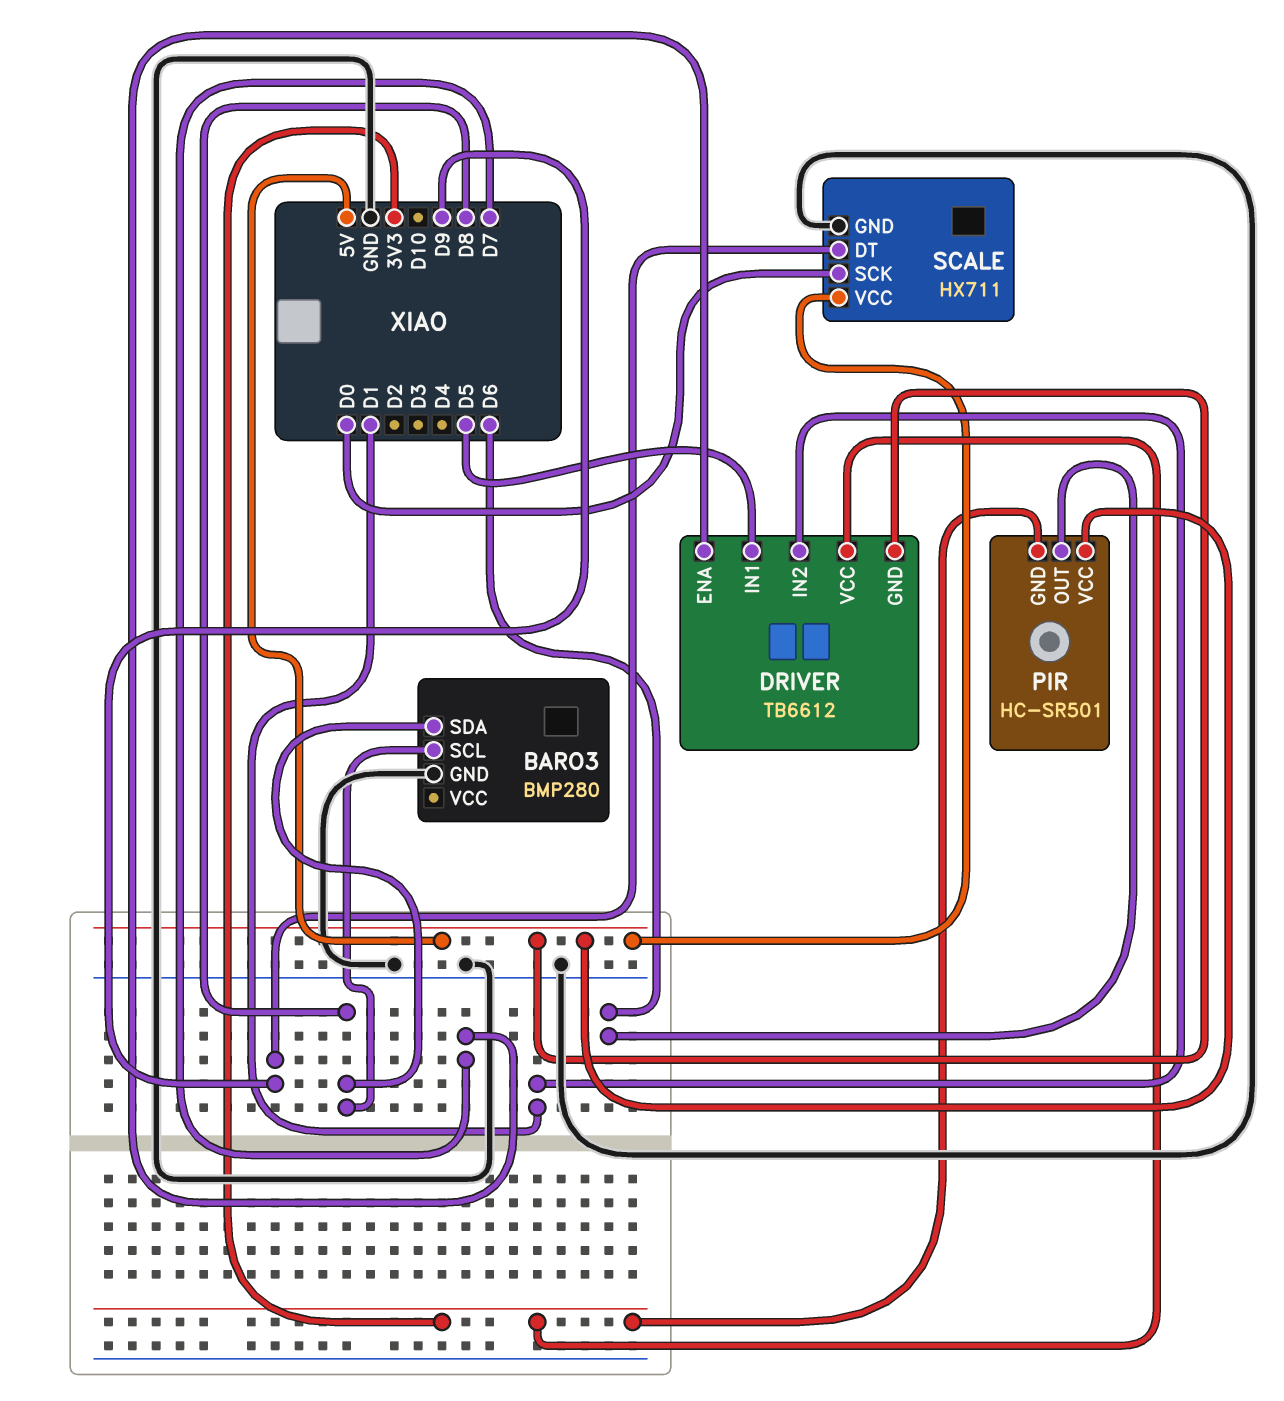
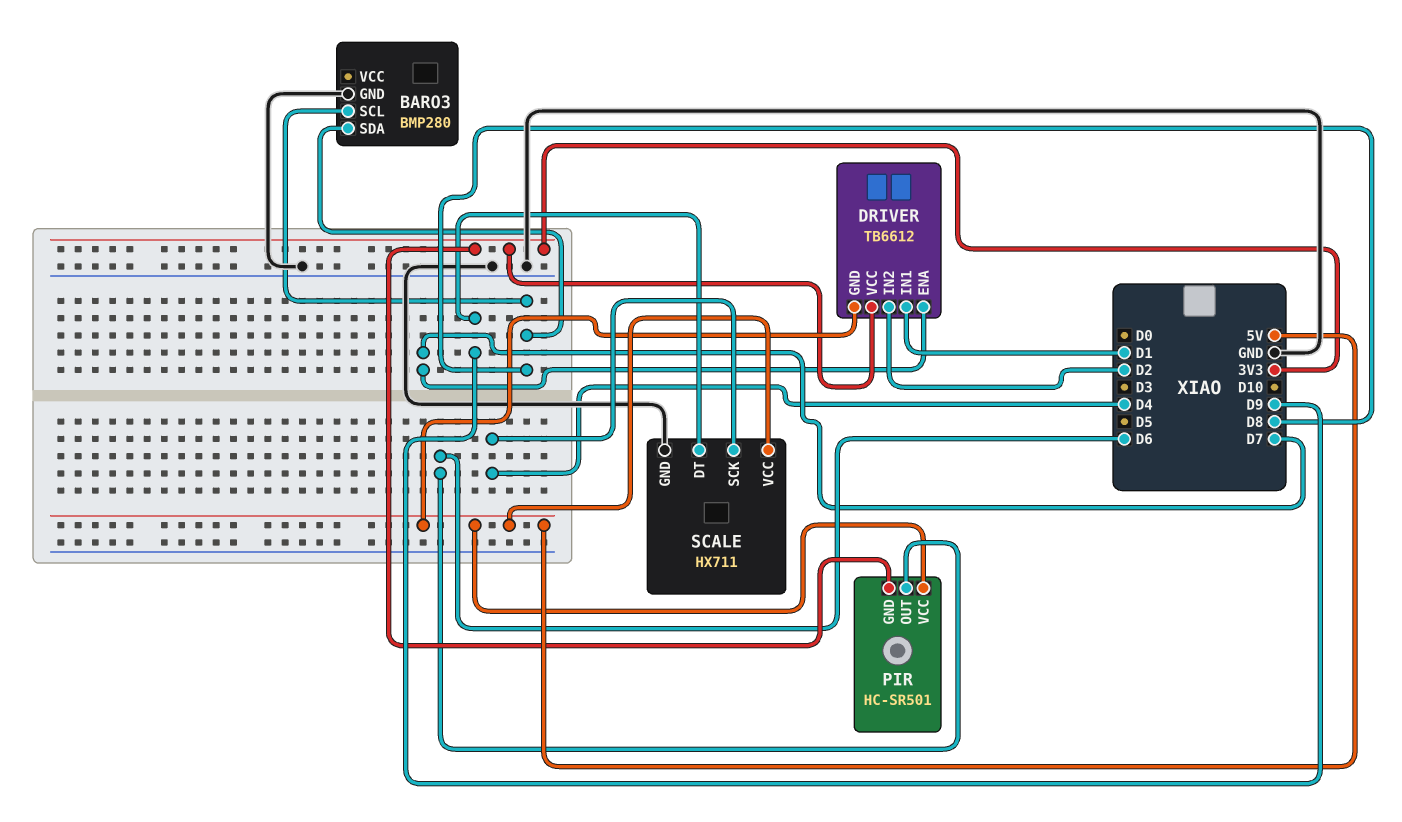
DRIVER pin IN1: D5 -> D1
DRIVER pin IN2: D1 -> D2
SCALE pin SCK: D0 -> D4

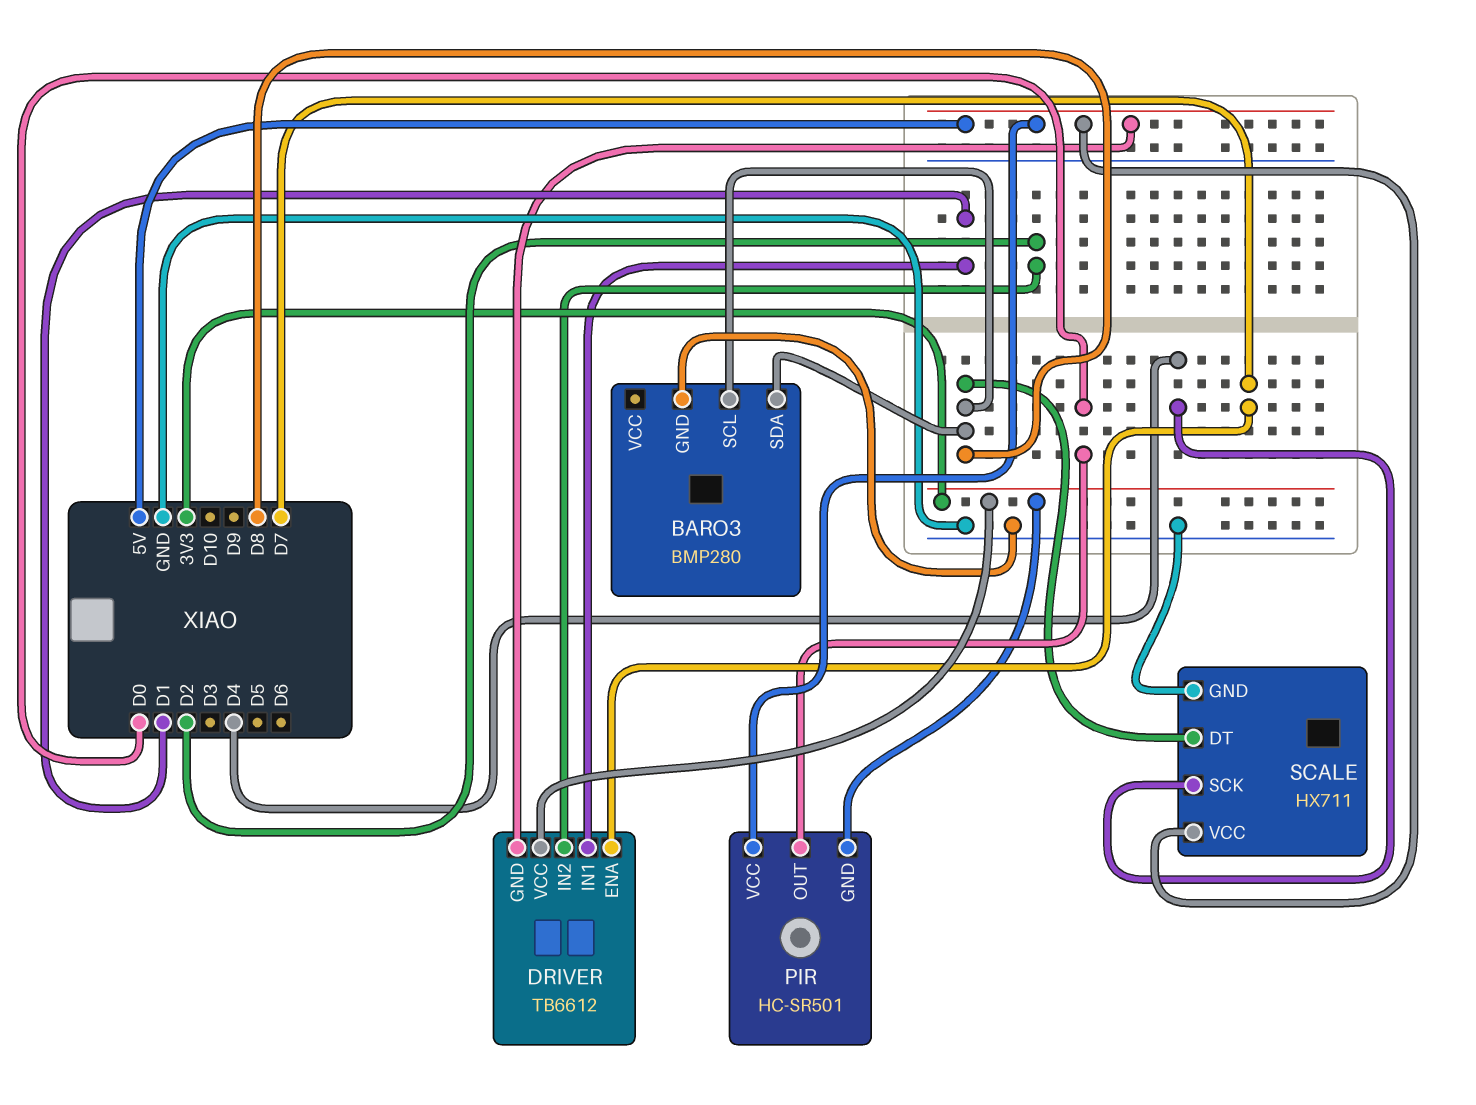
PIR pin OUT: D6 -> D0
SCALE pin DT: D9 -> D8

